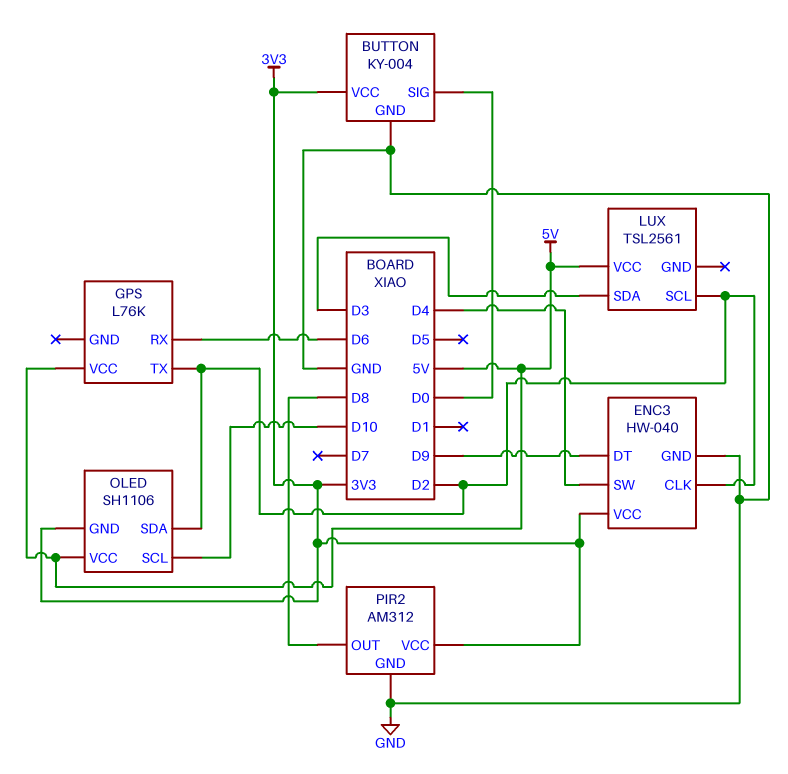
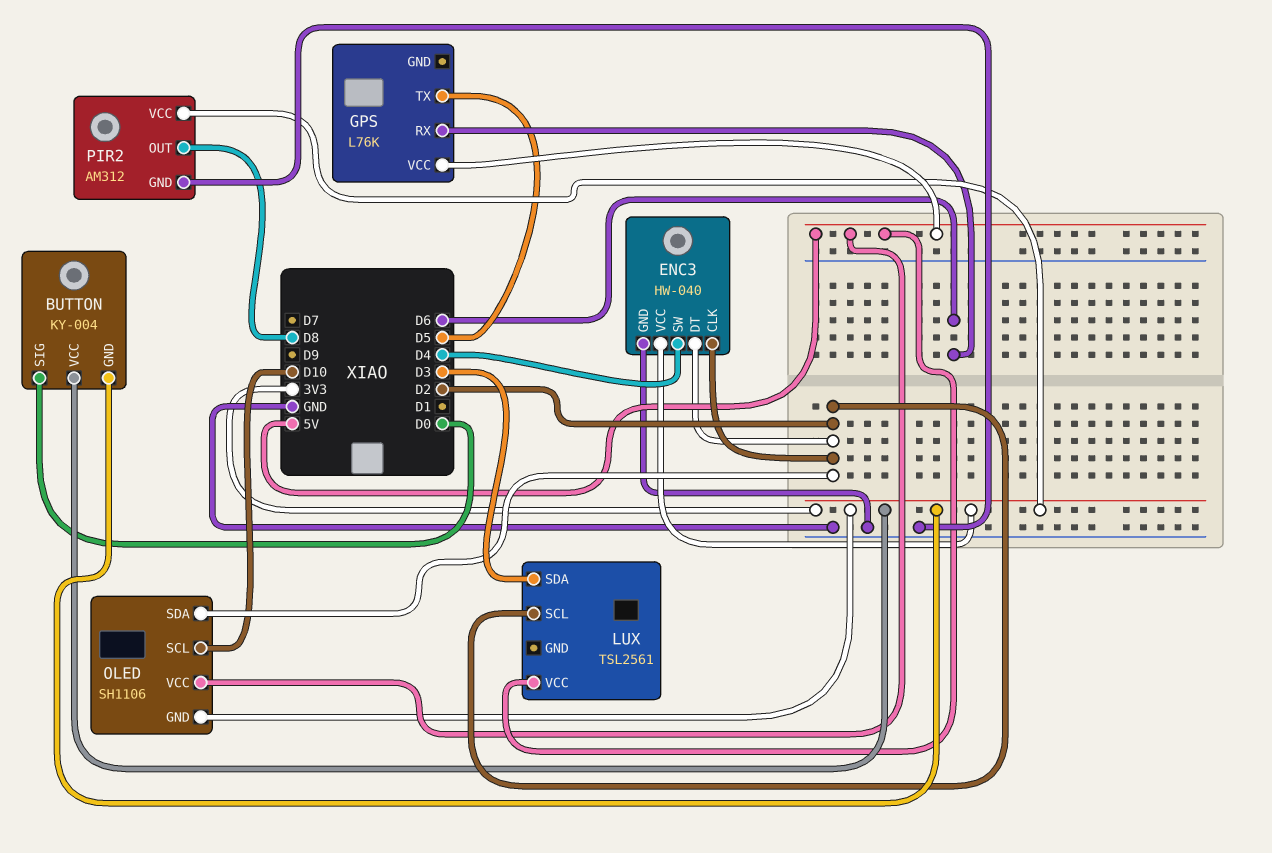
BUTTON pin GND: GND -> 3V3
ENC3 pin DT: D9 -> D2
GPS pin TX: D2 -> D5

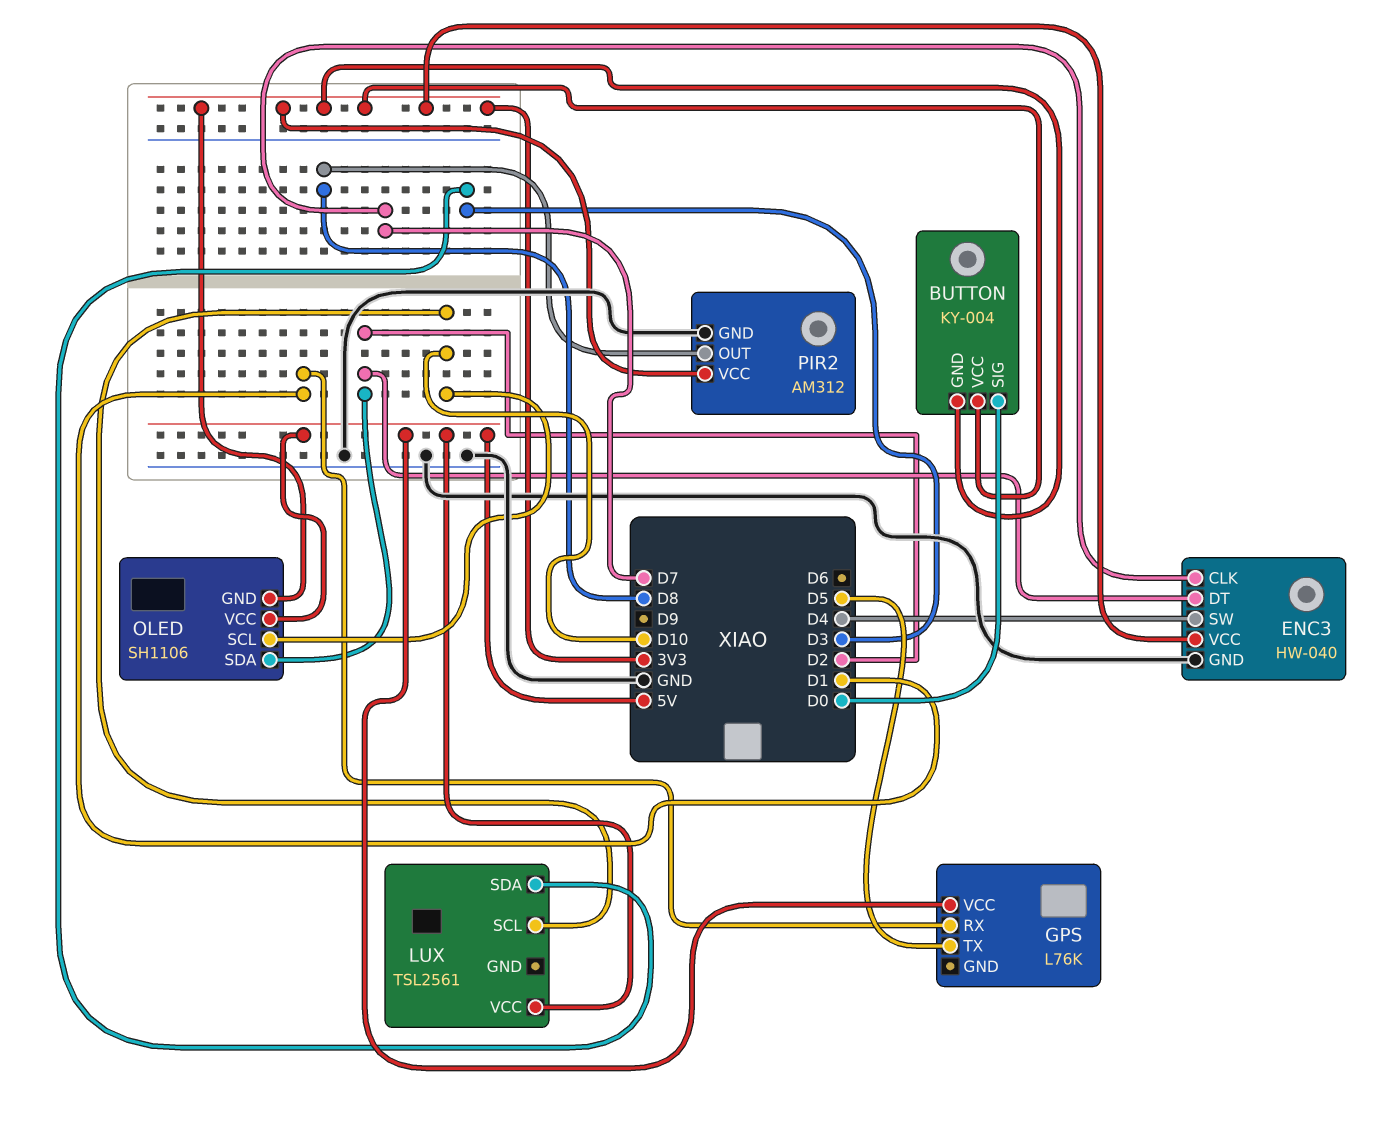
ENC3 pin CLK: D2 -> D7
GPS pin RX: D6 -> D1
LUX pin SCL: D2 -> D10

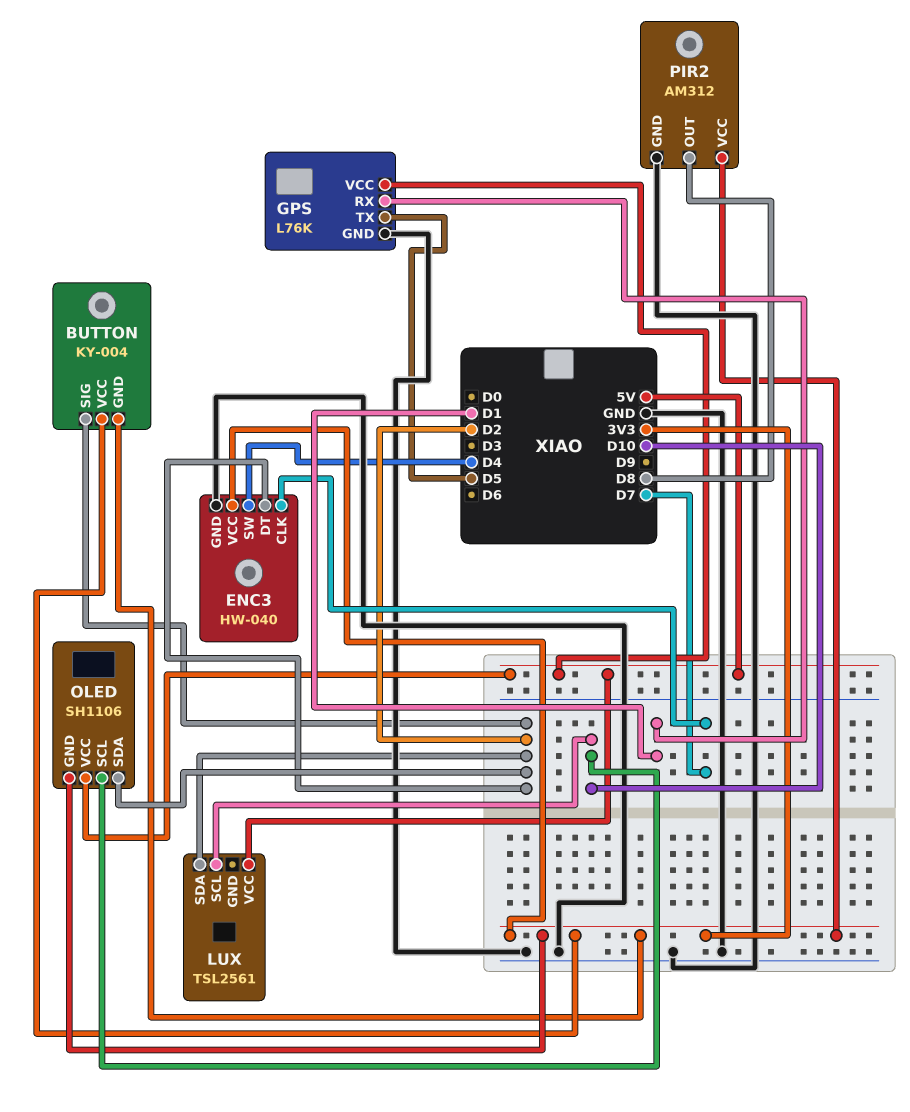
BUTTON pin SIG: D0 -> D2
GPS pin GND: none -> GND
LUX pin SDA: D3 -> D2

